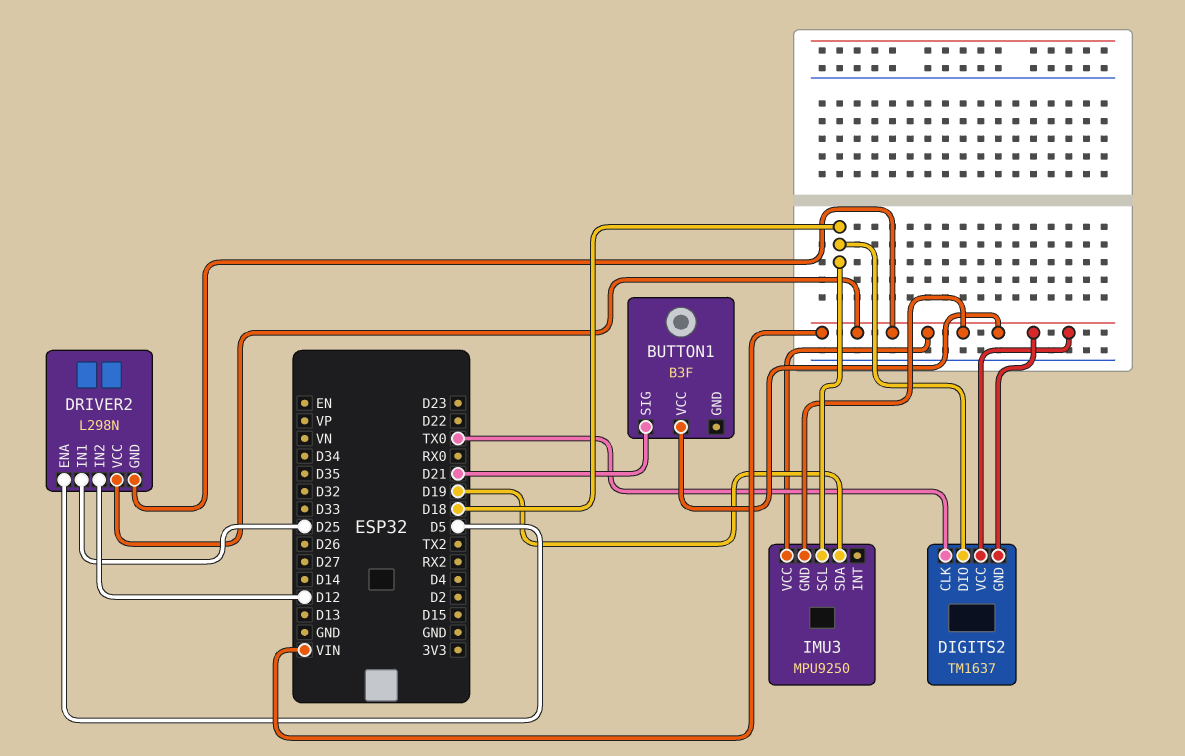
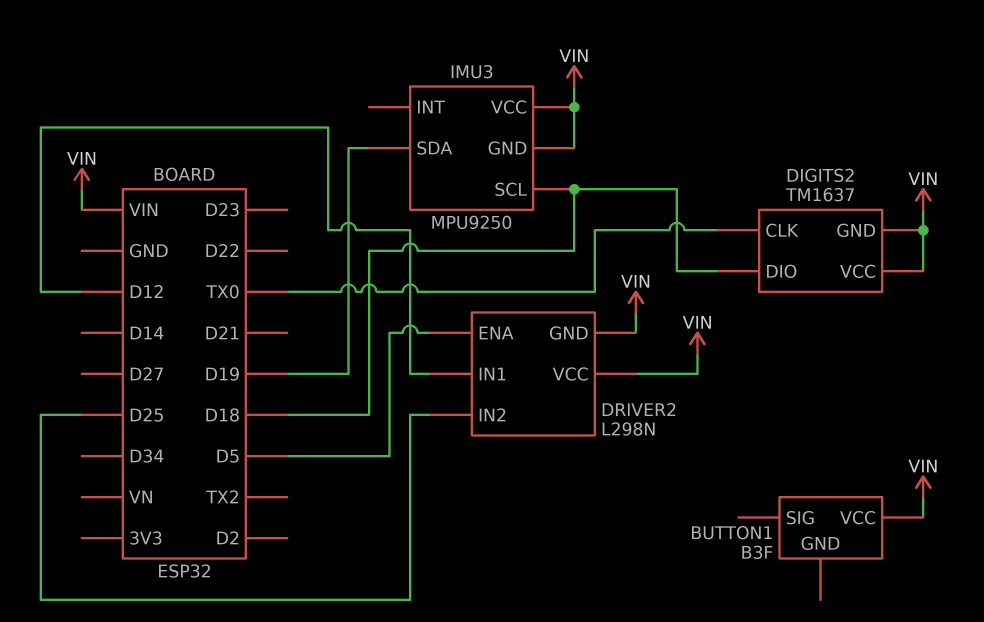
BUTTON1 pin SIG: D21 -> none
DRIVER2 pin IN1: D25 -> D12
DRIVER2 pin IN2: D12 -> D25

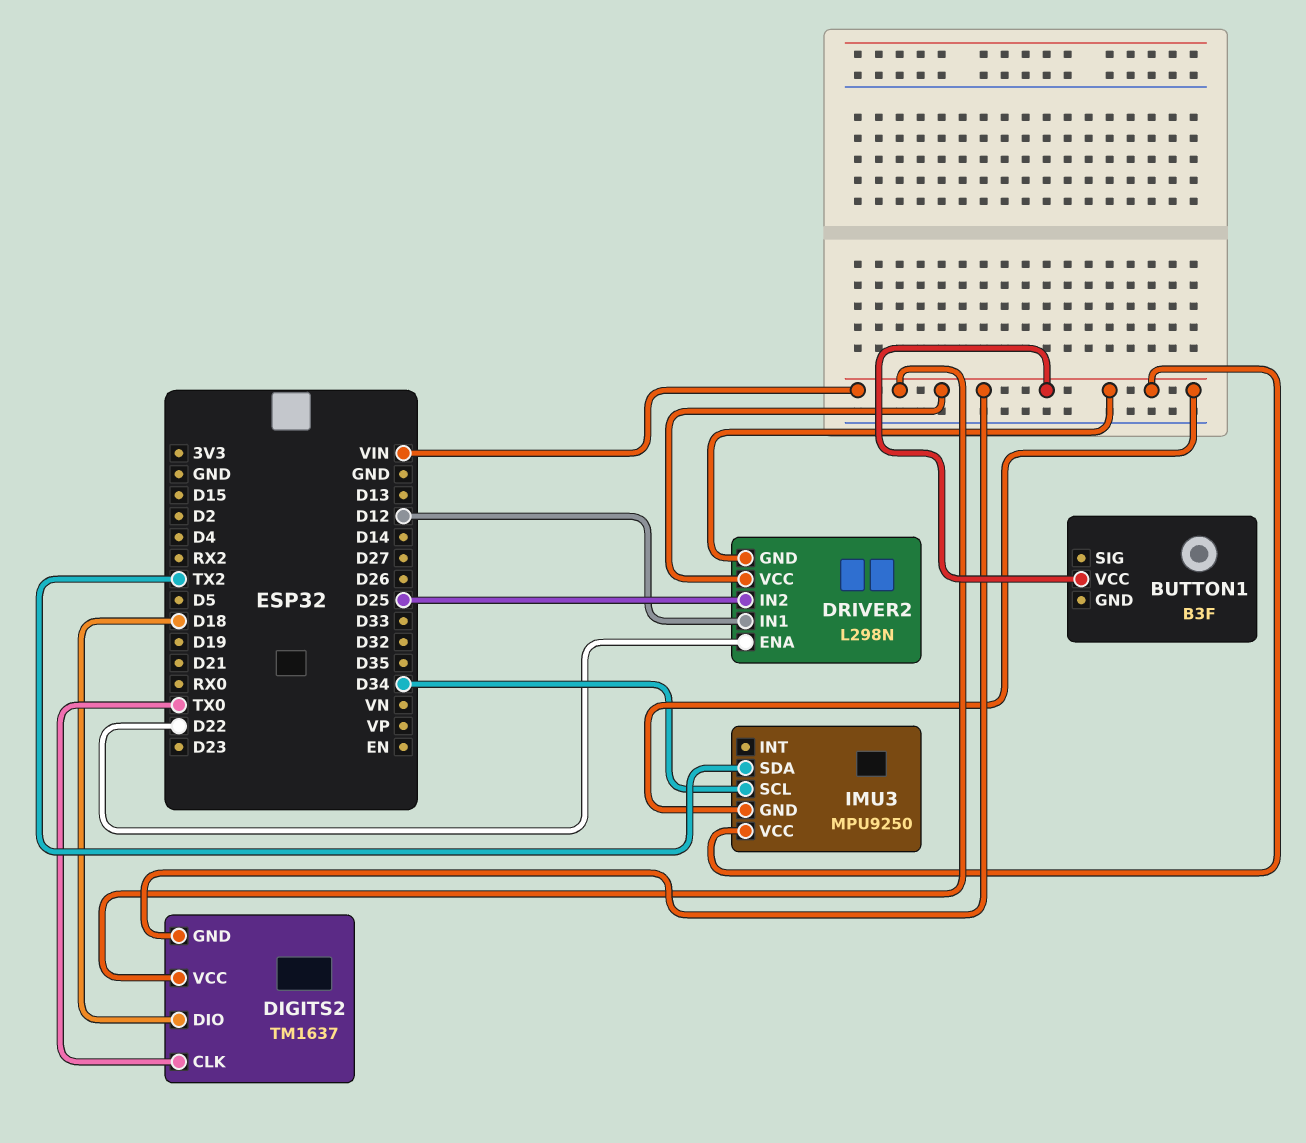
DRIVER2 pin ENA: D5 -> D22
IMU3 pin SCL: D18 -> D34
IMU3 pin SDA: D19 -> TX2

